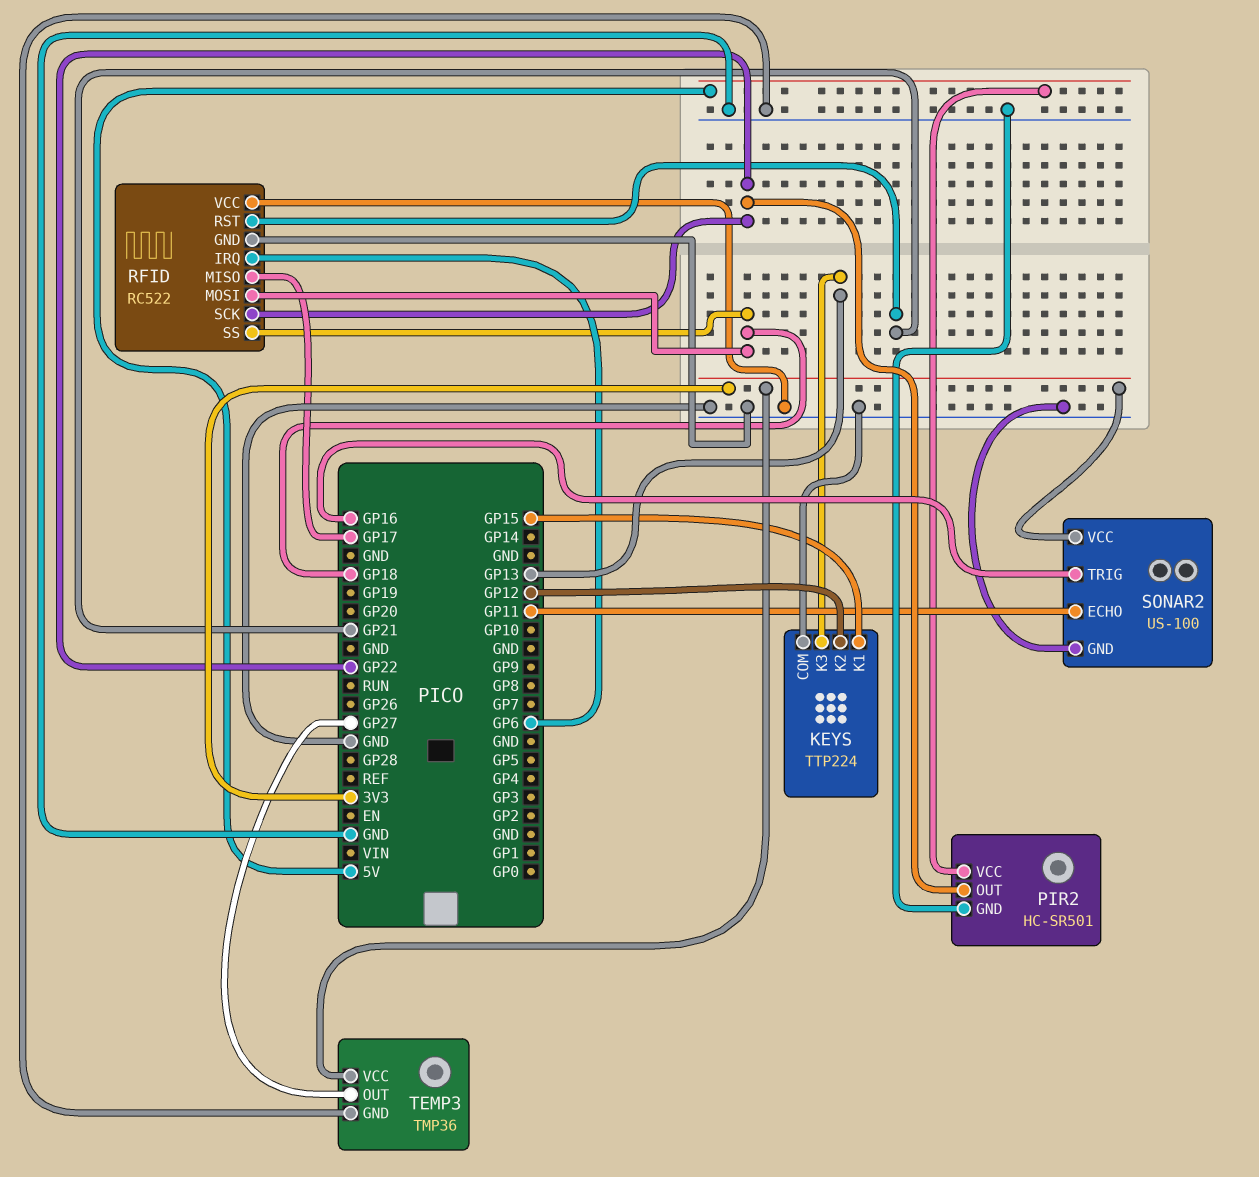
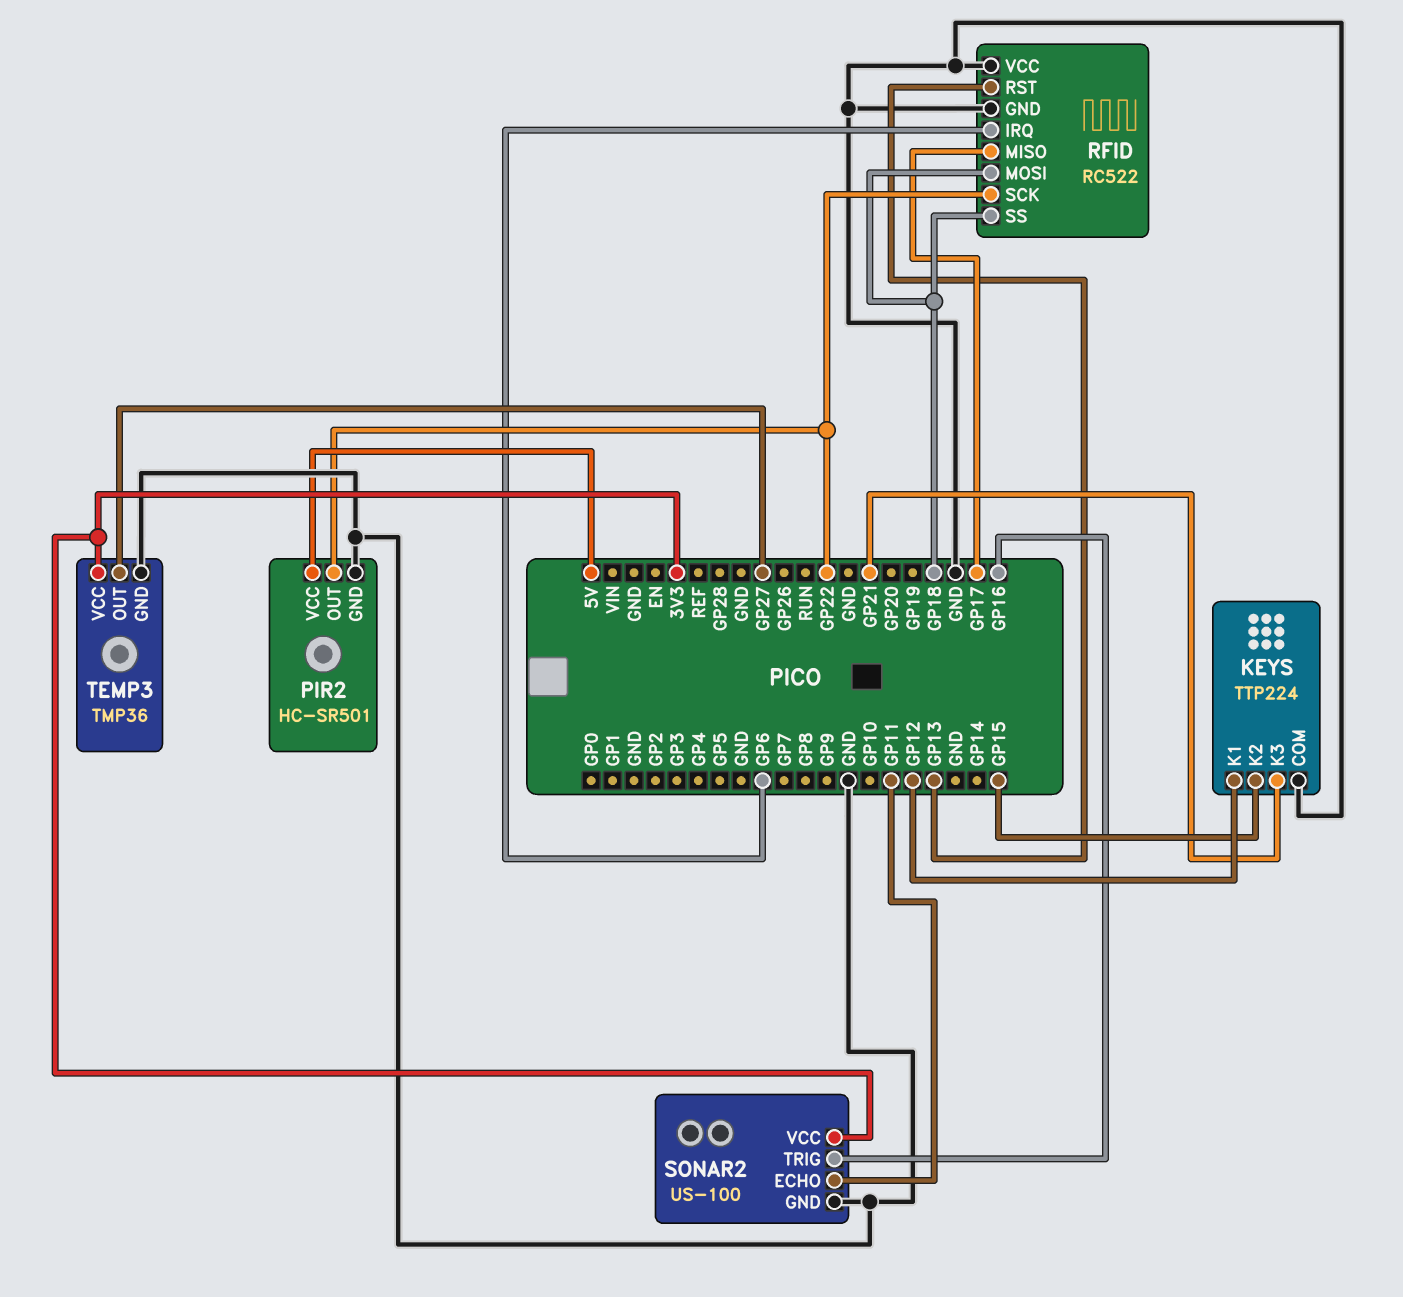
KEYS pin K1: GP15 -> GP12
KEYS pin K2: GP12 -> GP15
KEYS pin K3: GP13 -> GP21
RFID pin RST: GP21 -> GP13

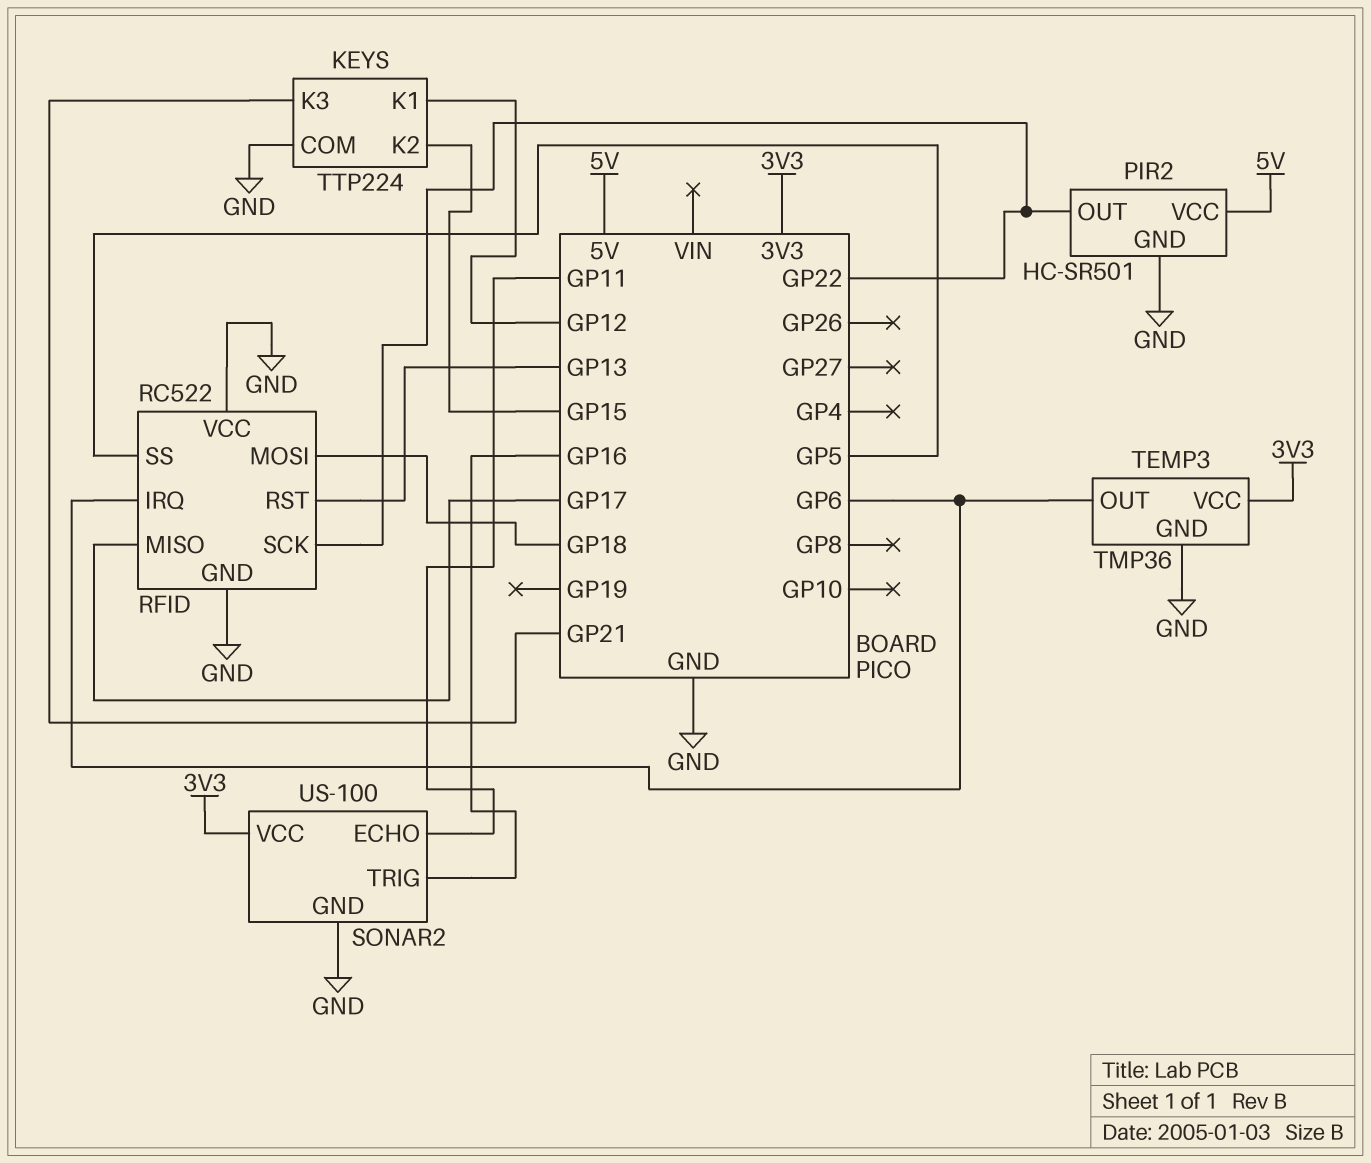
RFID pin SS: GP18 -> GP5
TEMP3 pin OUT: GP27 -> GP6

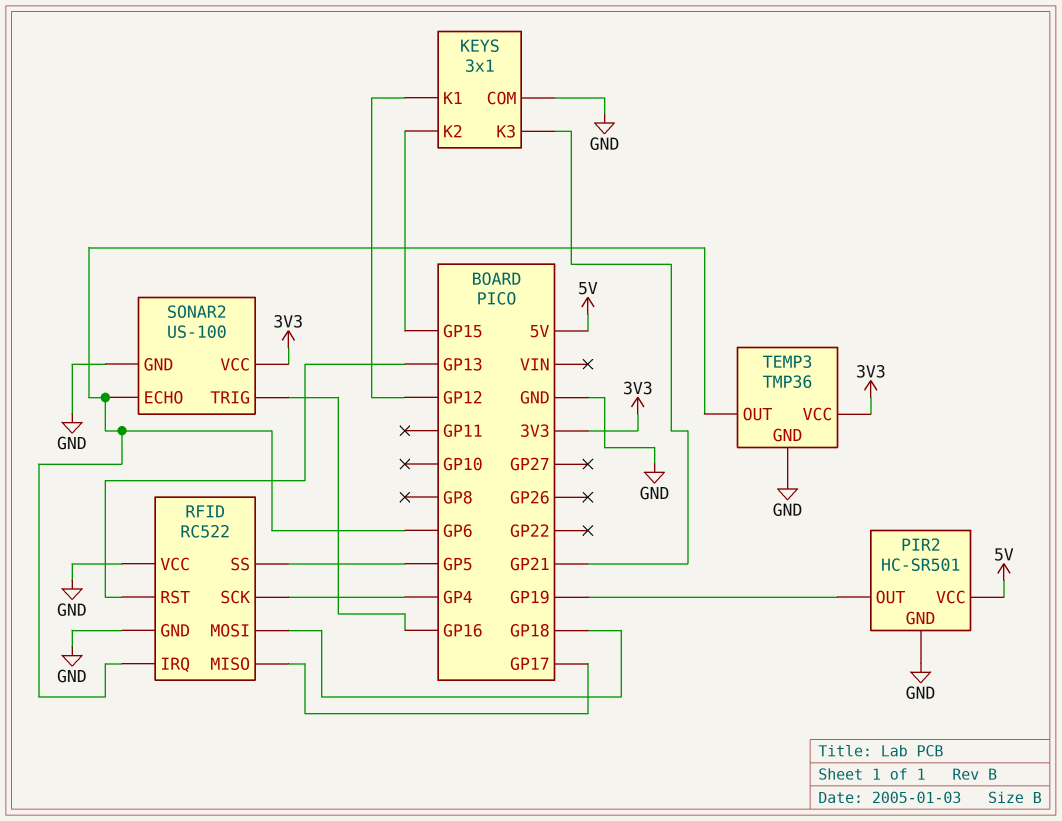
KEYS: TTP224 -> 3x1
PIR2 pin OUT: GP22 -> GP19
RFID pin SCK: GP22 -> GP4
SONAR2 pin ECHO: GP11 -> GP6

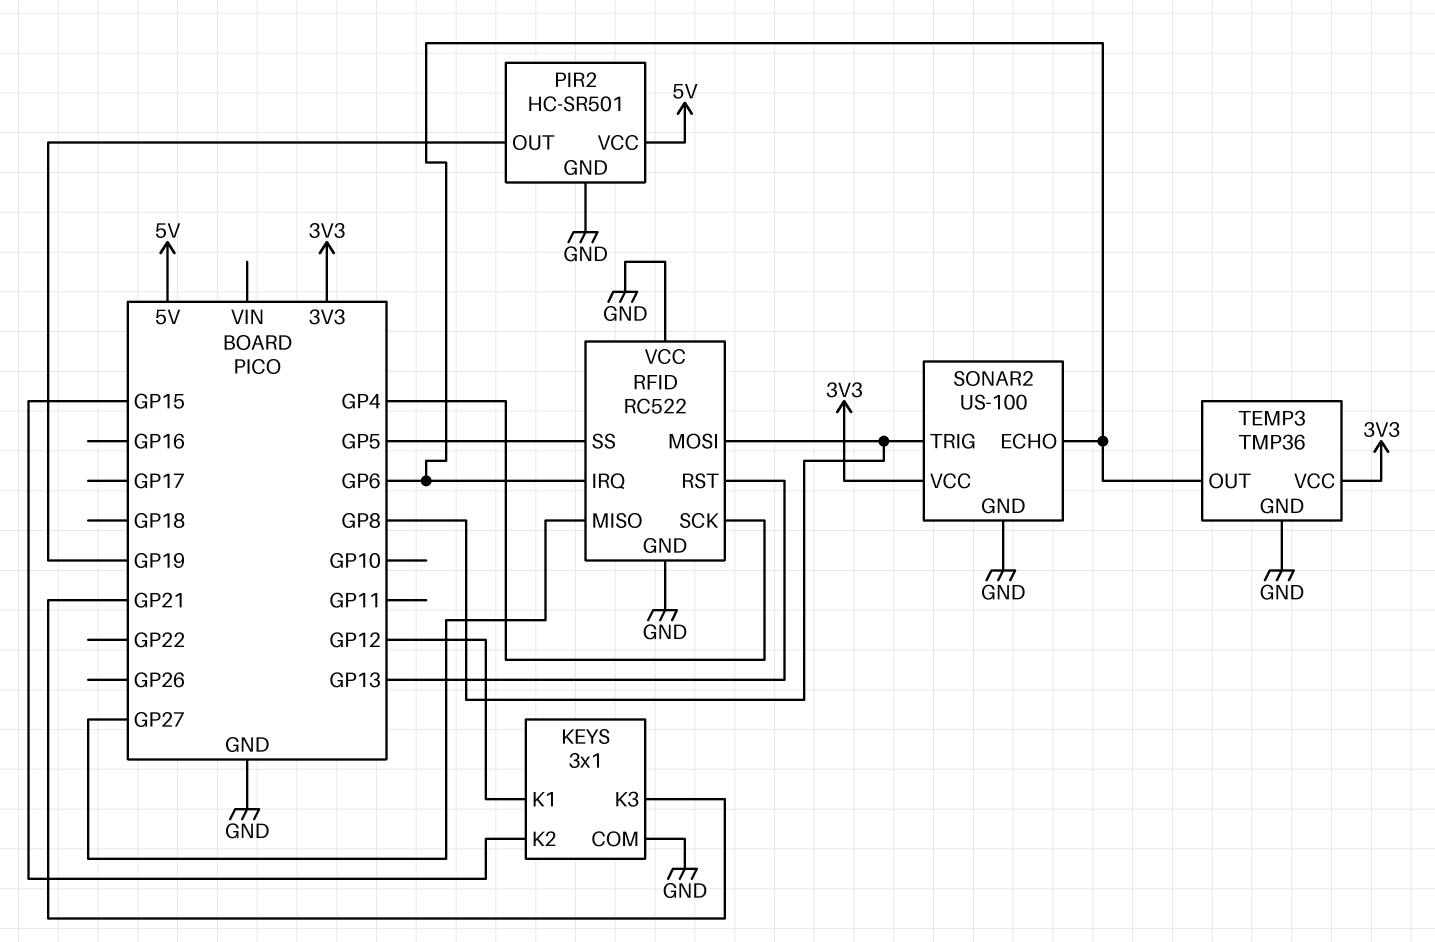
RFID pin MISO: GP17 -> GP27
RFID pin MOSI: GP18 -> GP8
SONAR2 pin TRIG: GP16 -> GP8

